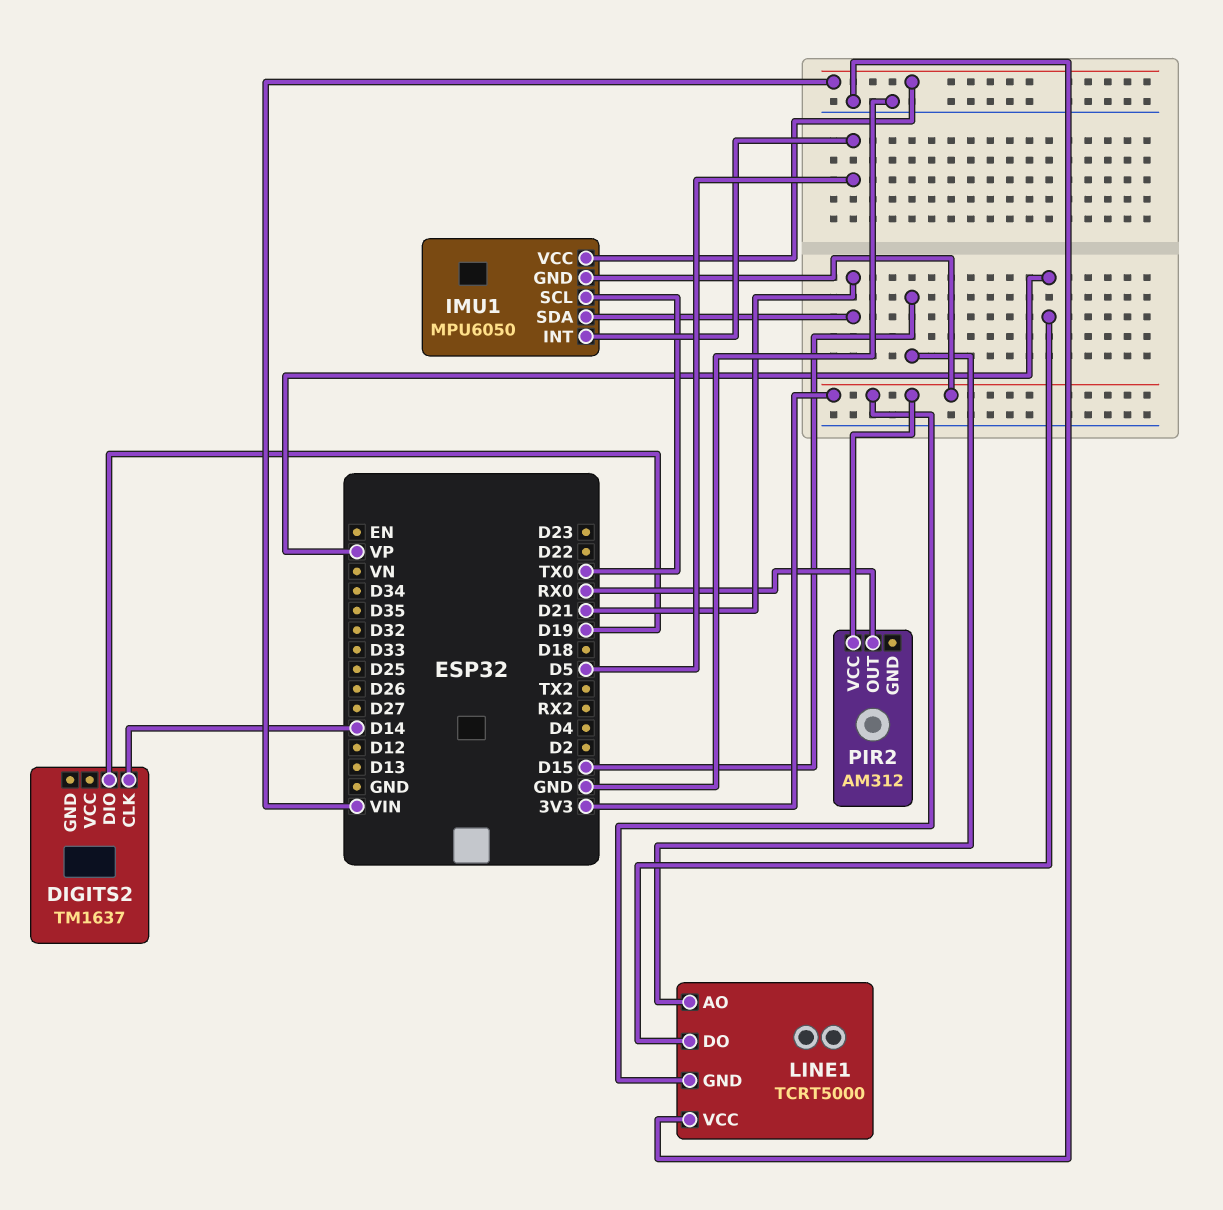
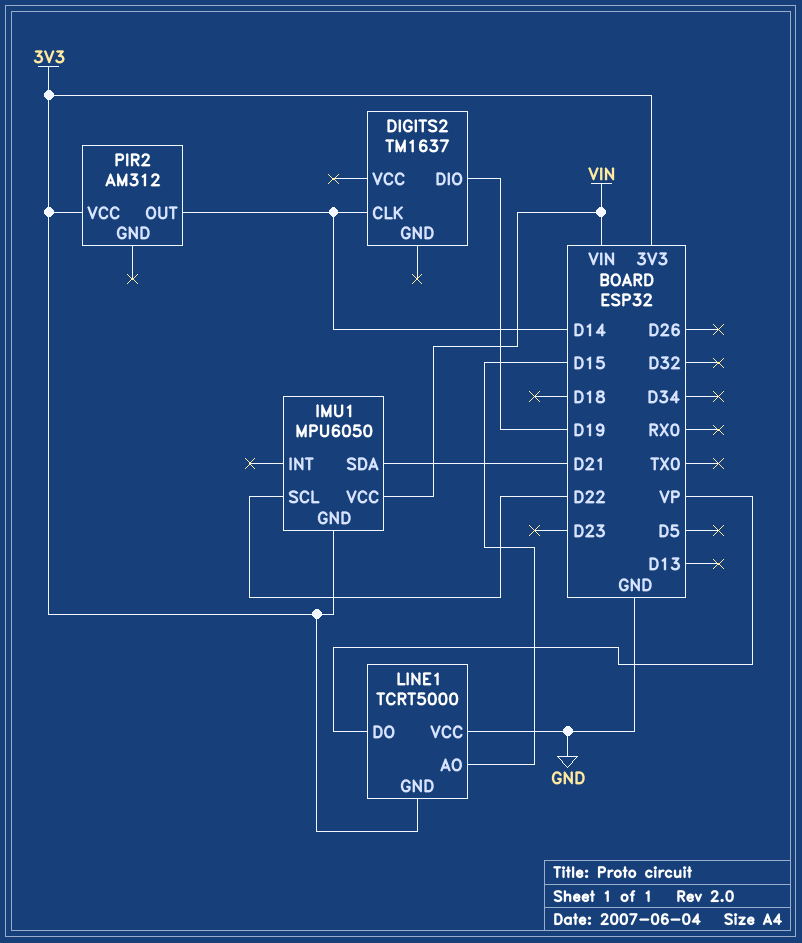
IMU1 pin INT: D5 -> none
IMU1 pin SCL: TX0 -> D22
PIR2 pin OUT: RX0 -> D14

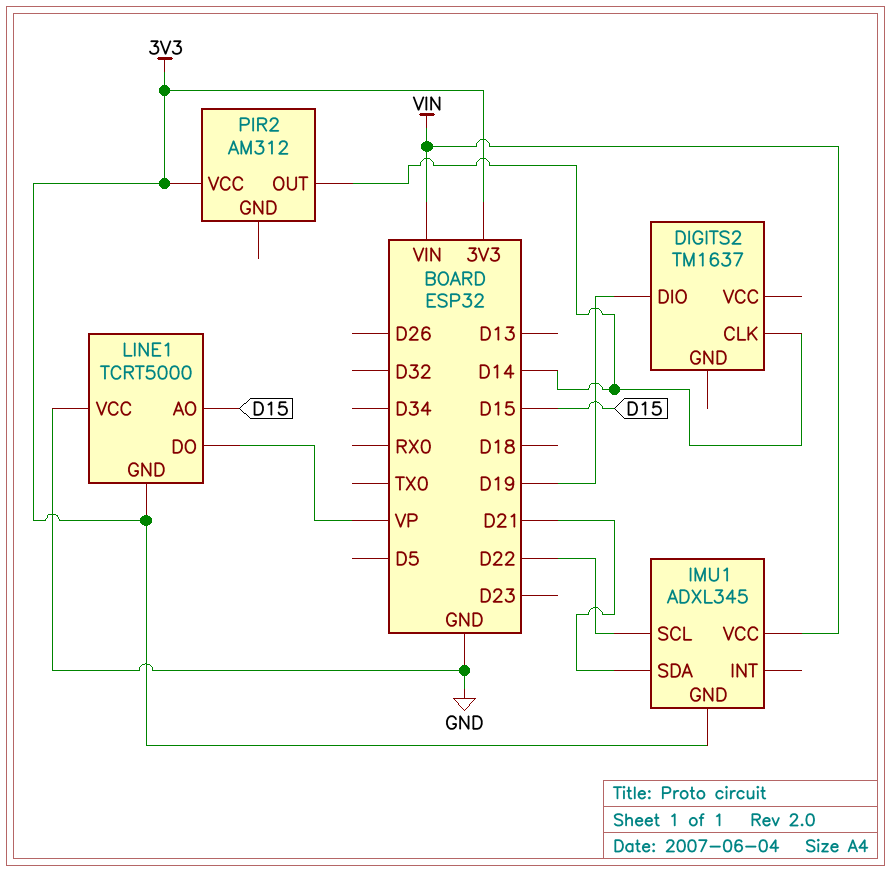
IMU1: MPU6050 -> ADXL345

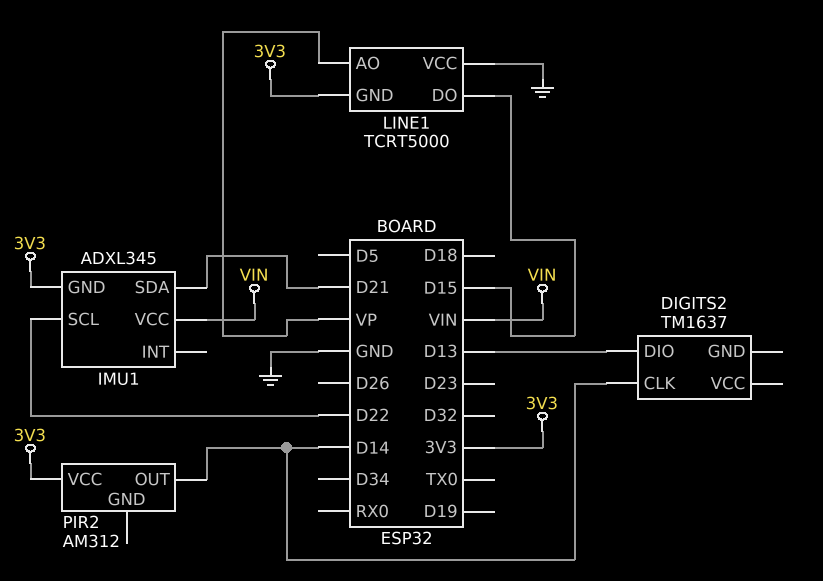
DIGITS2 pin DIO: D19 -> D13
LINE1 pin AO: D15 -> VP
LINE1 pin DO: VP -> D15

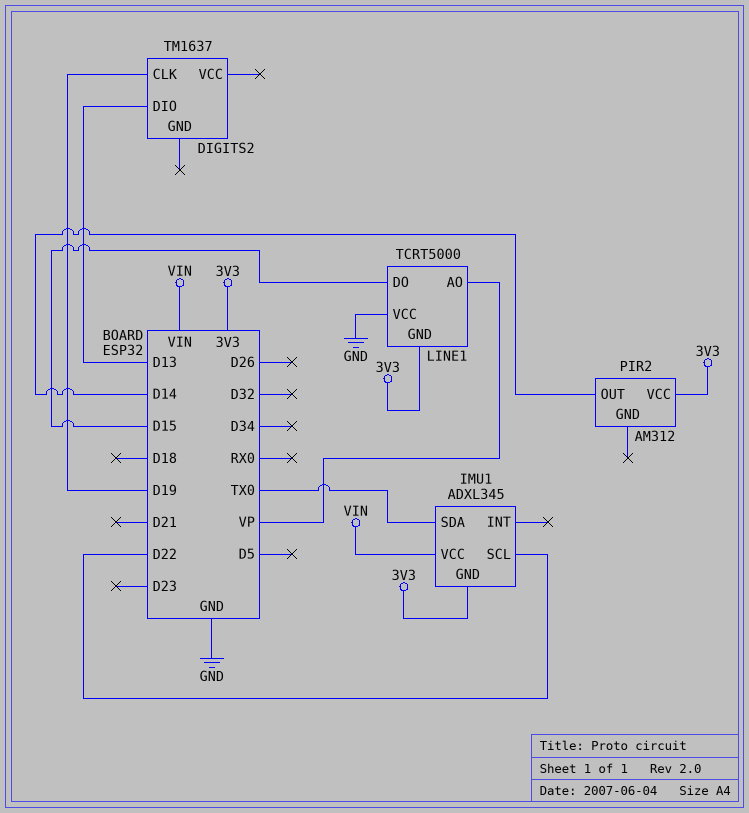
DIGITS2 pin CLK: D14 -> D19
IMU1 pin SDA: D21 -> TX0

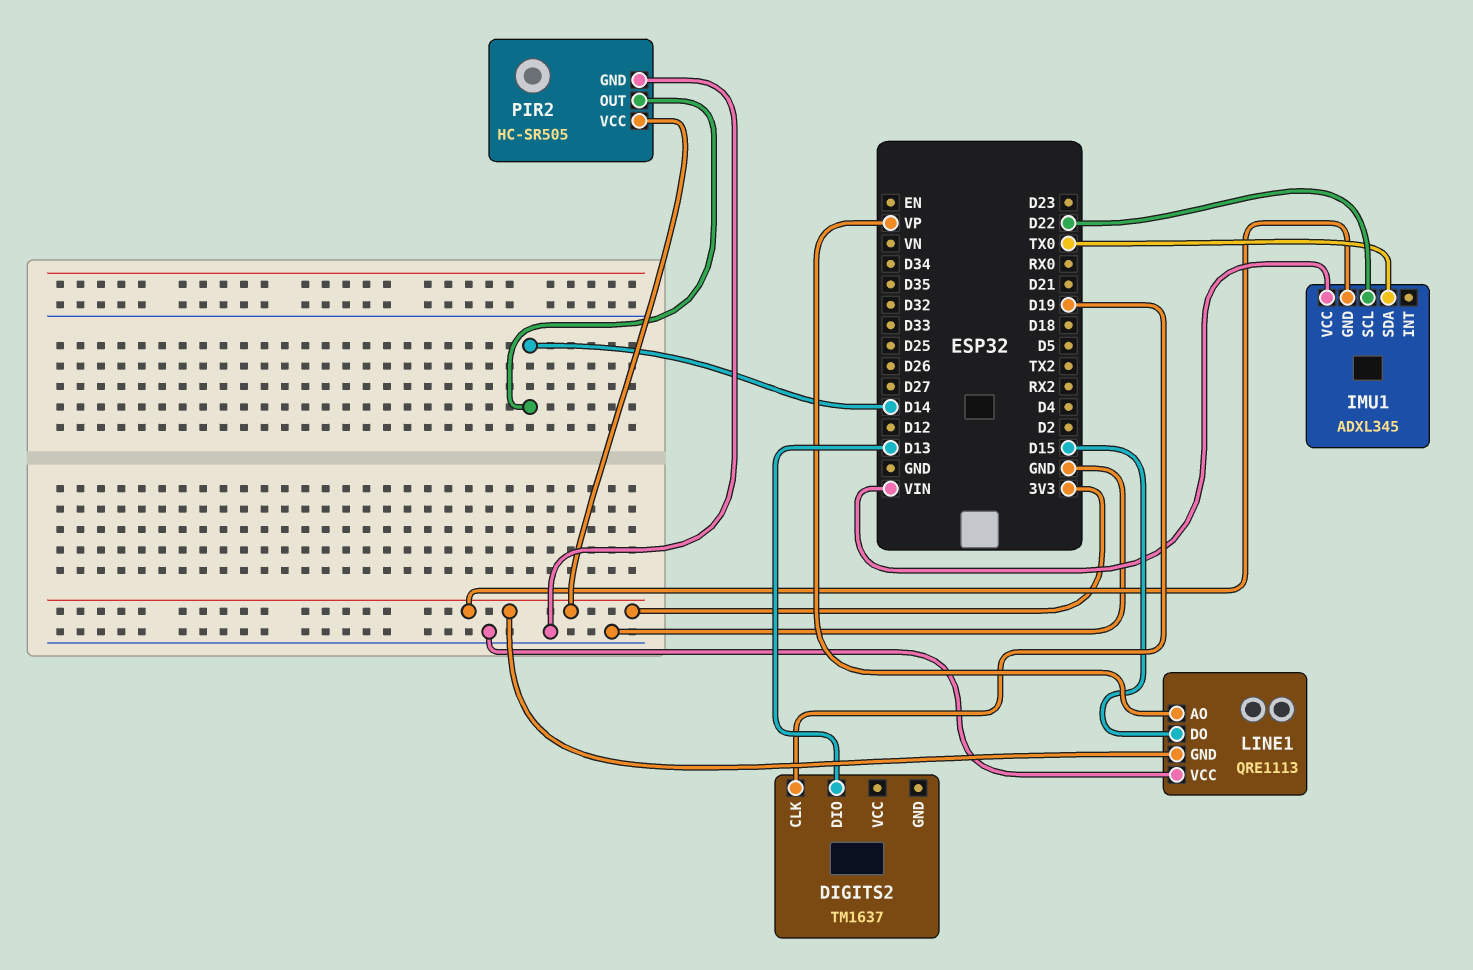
LINE1: TCRT5000 -> QRE1113
PIR2: AM312 -> HC-SR505
PIR2 pin GND: none -> GND

